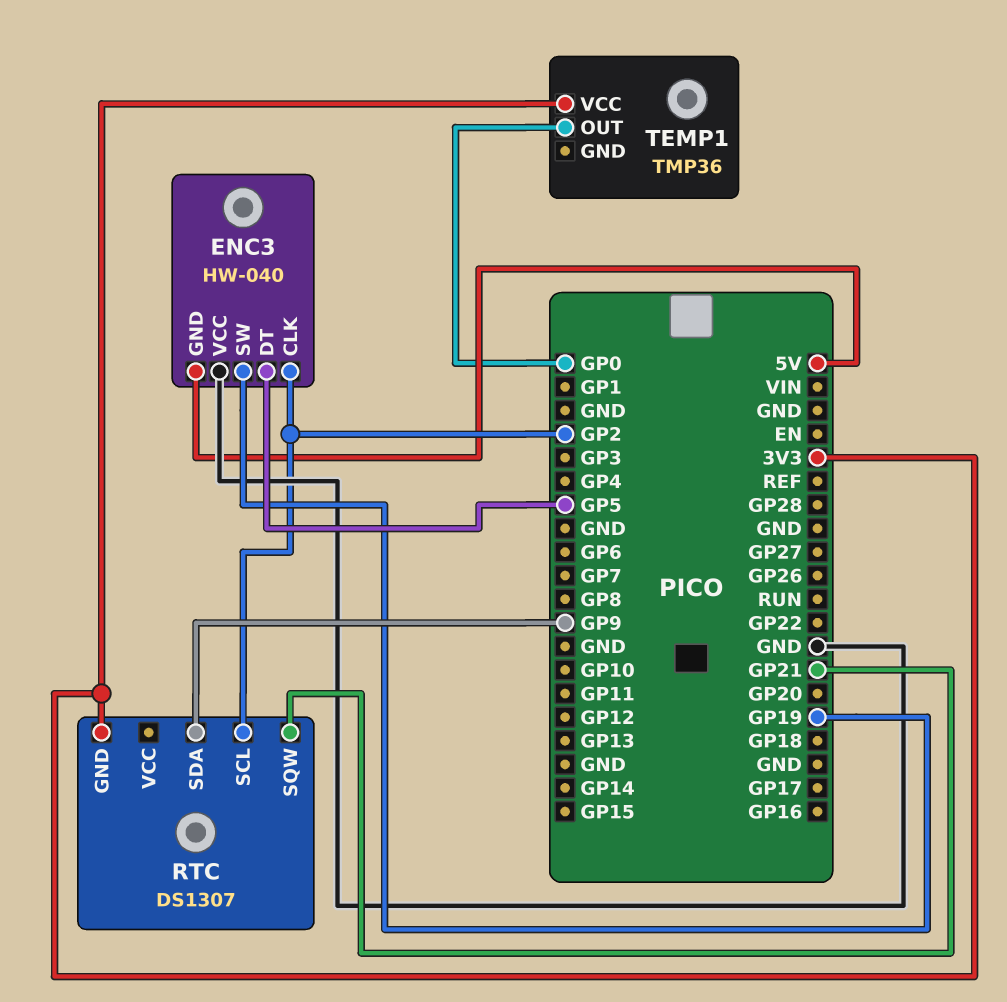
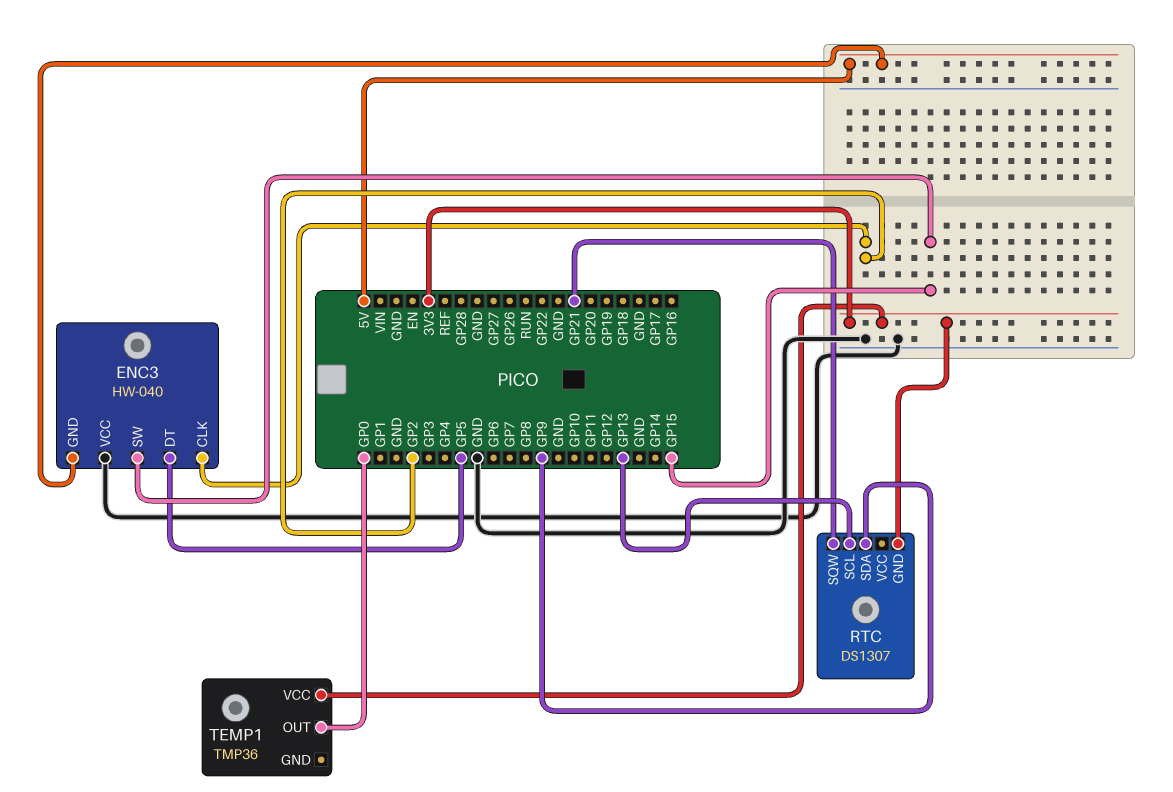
ENC3 pin SW: GP19 -> GP15
RTC pin SCL: GP2 -> GP13

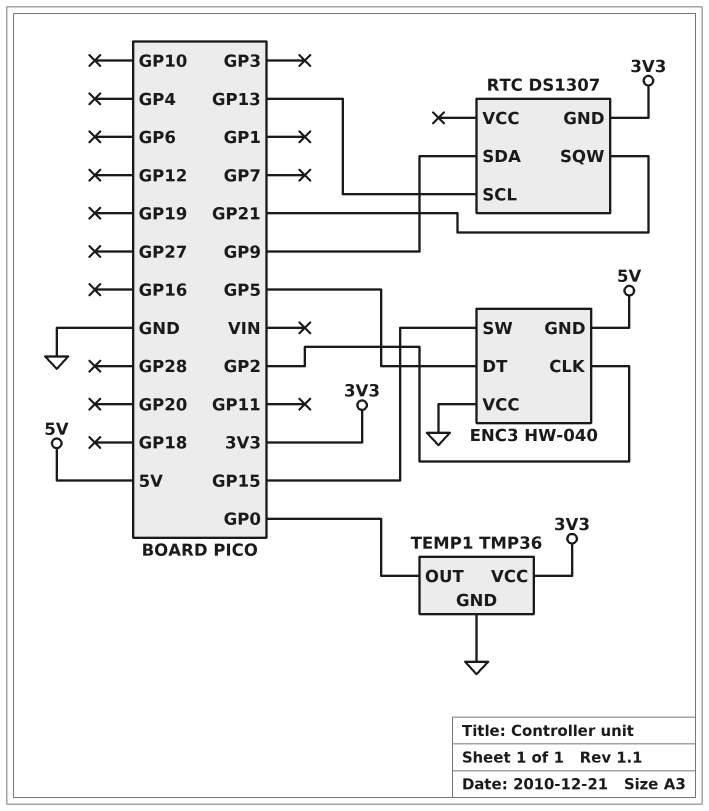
TEMP1 pin GND: none -> GND

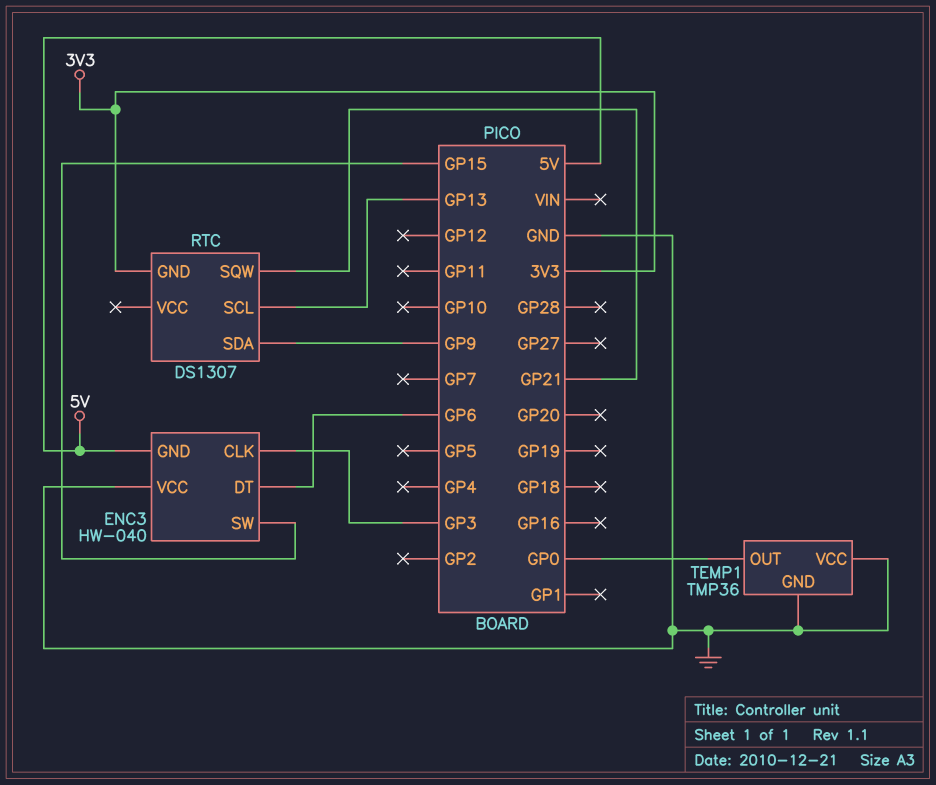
ENC3 pin CLK: GP2 -> GP3
ENC3 pin DT: GP5 -> GP6
TEMP1 pin VCC: 3V3 -> GND

